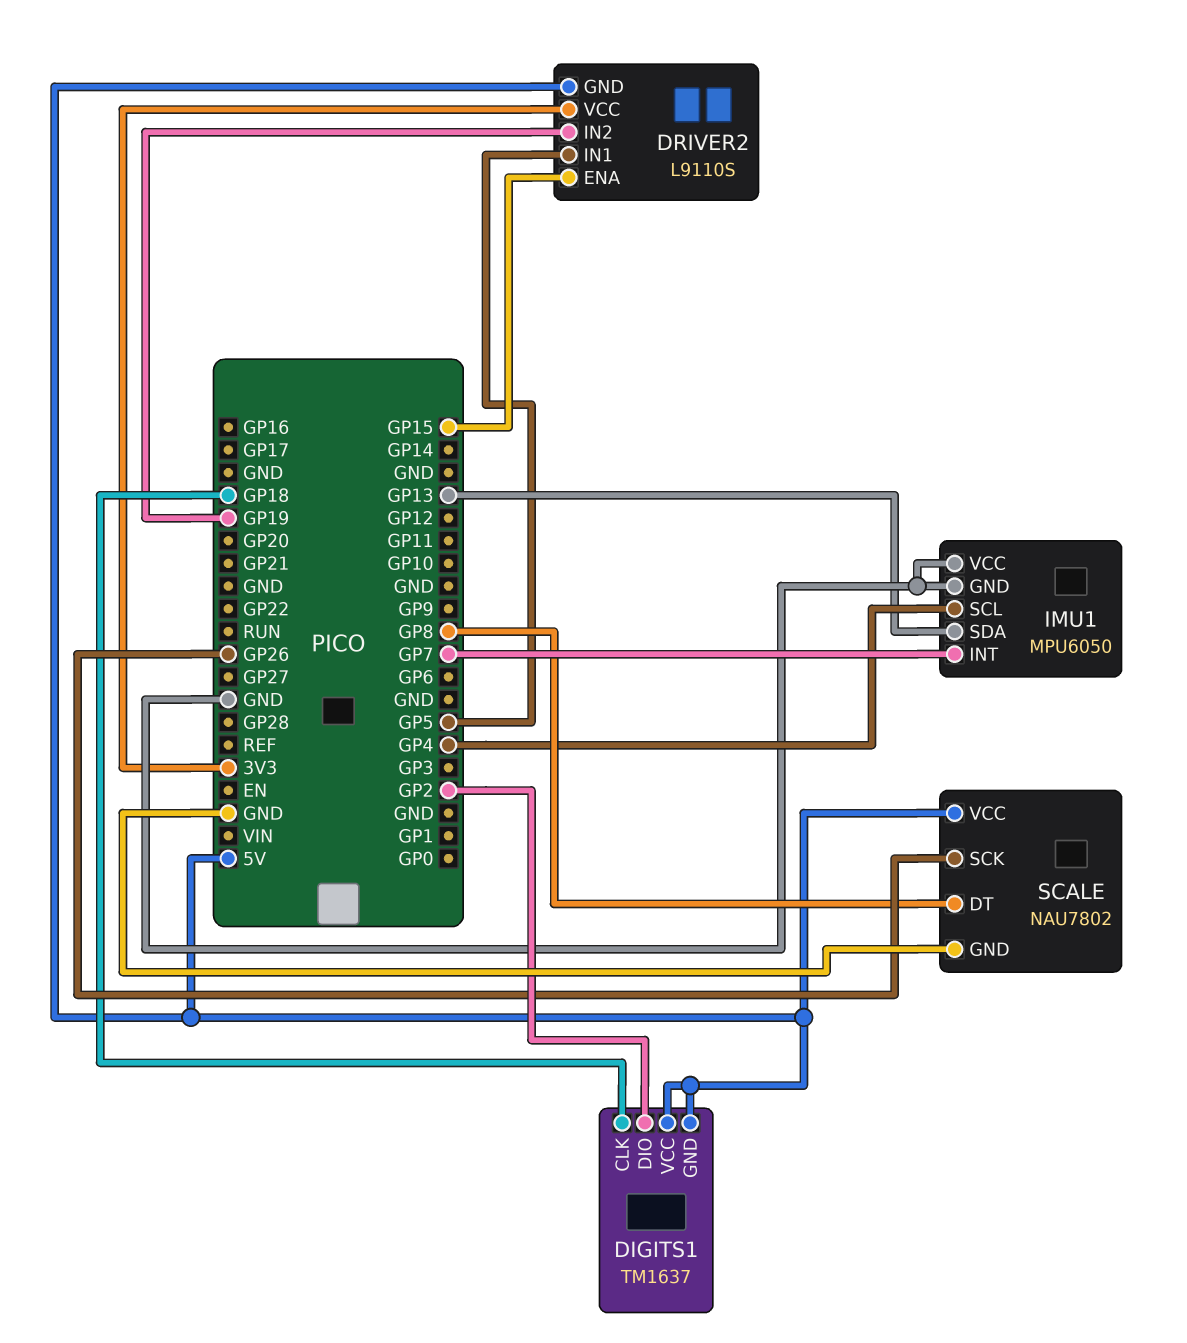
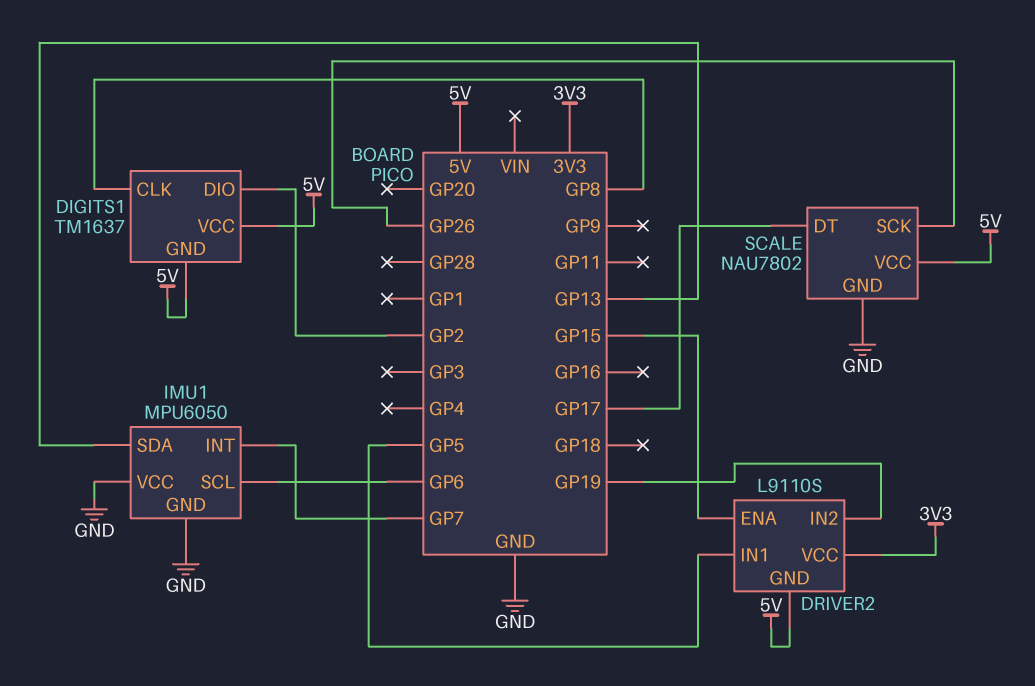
DIGITS1 pin CLK: GP18 -> GP8
IMU1 pin SCL: GP4 -> GP6
SCALE pin DT: GP8 -> GP17

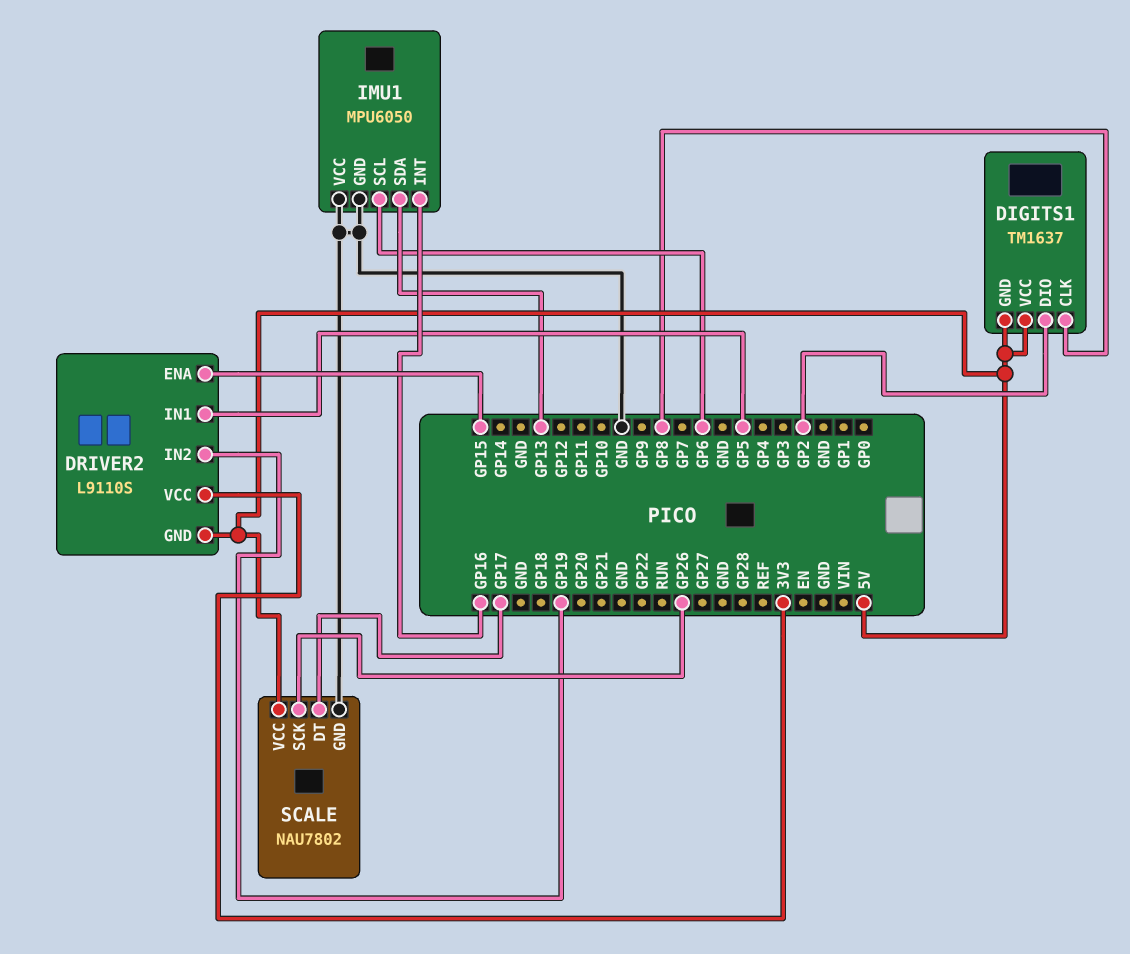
IMU1 pin INT: GP7 -> GP16

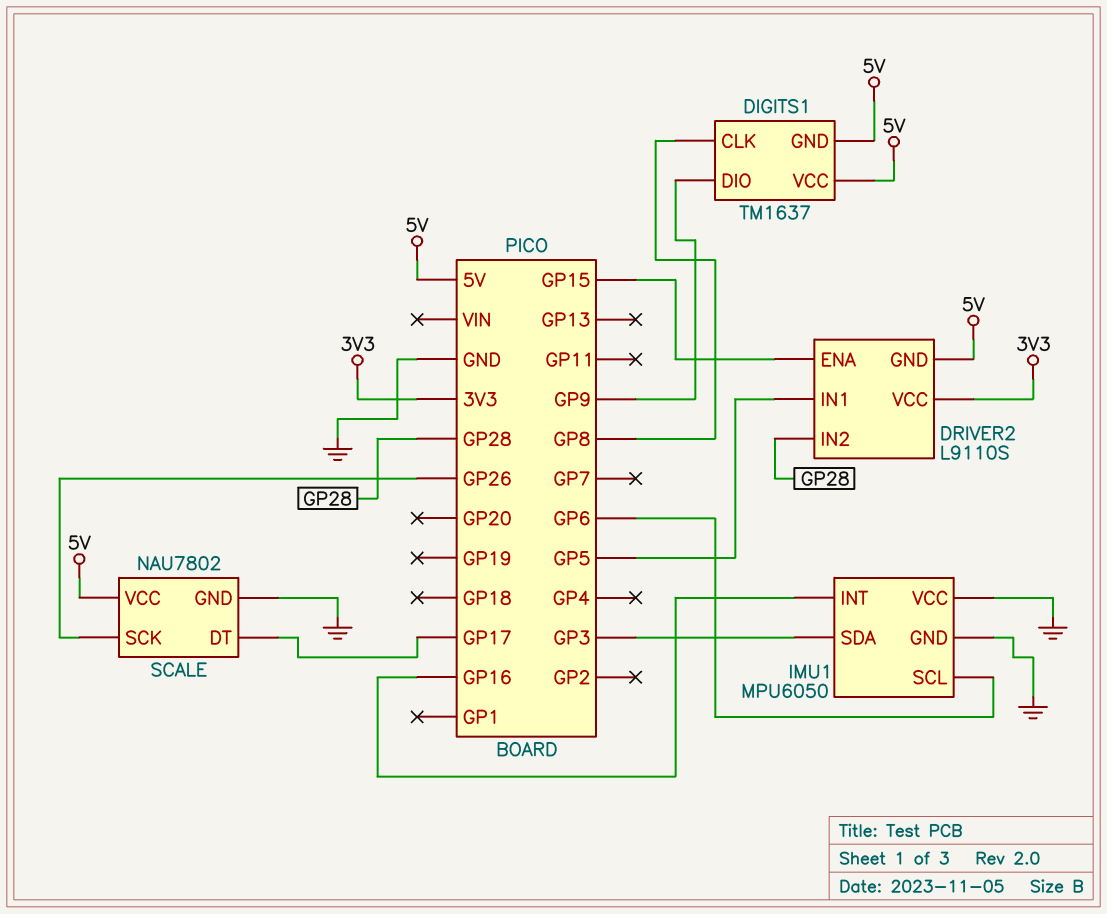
DIGITS1 pin DIO: GP2 -> GP9
DRIVER2 pin IN2: GP19 -> GP28
IMU1 pin SDA: GP13 -> GP3

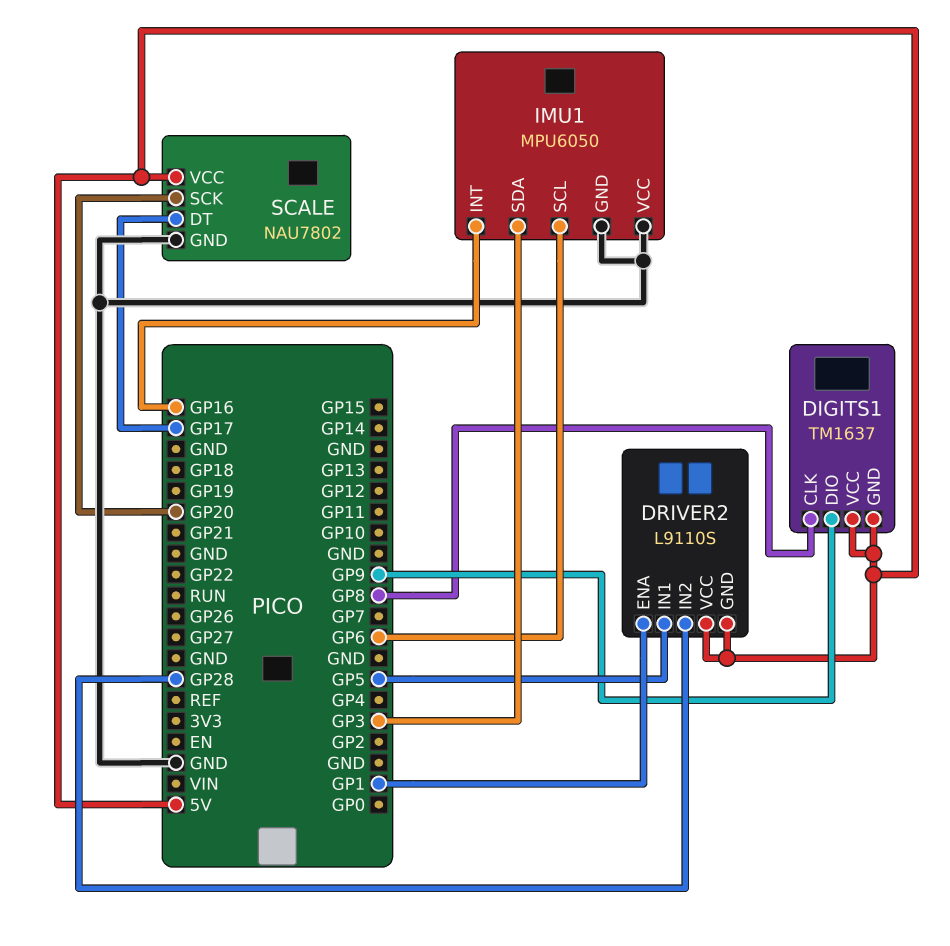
DRIVER2 pin ENA: GP15 -> GP1
DRIVER2 pin VCC: 3V3 -> 5V
SCALE pin SCK: GP26 -> GP20

